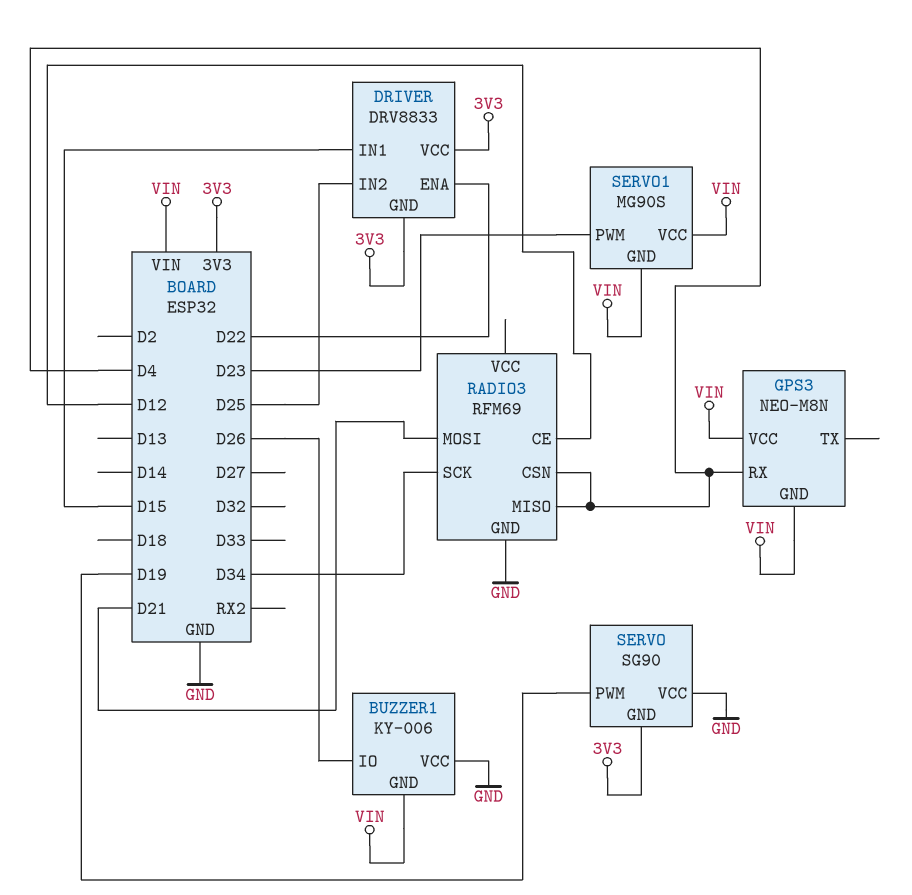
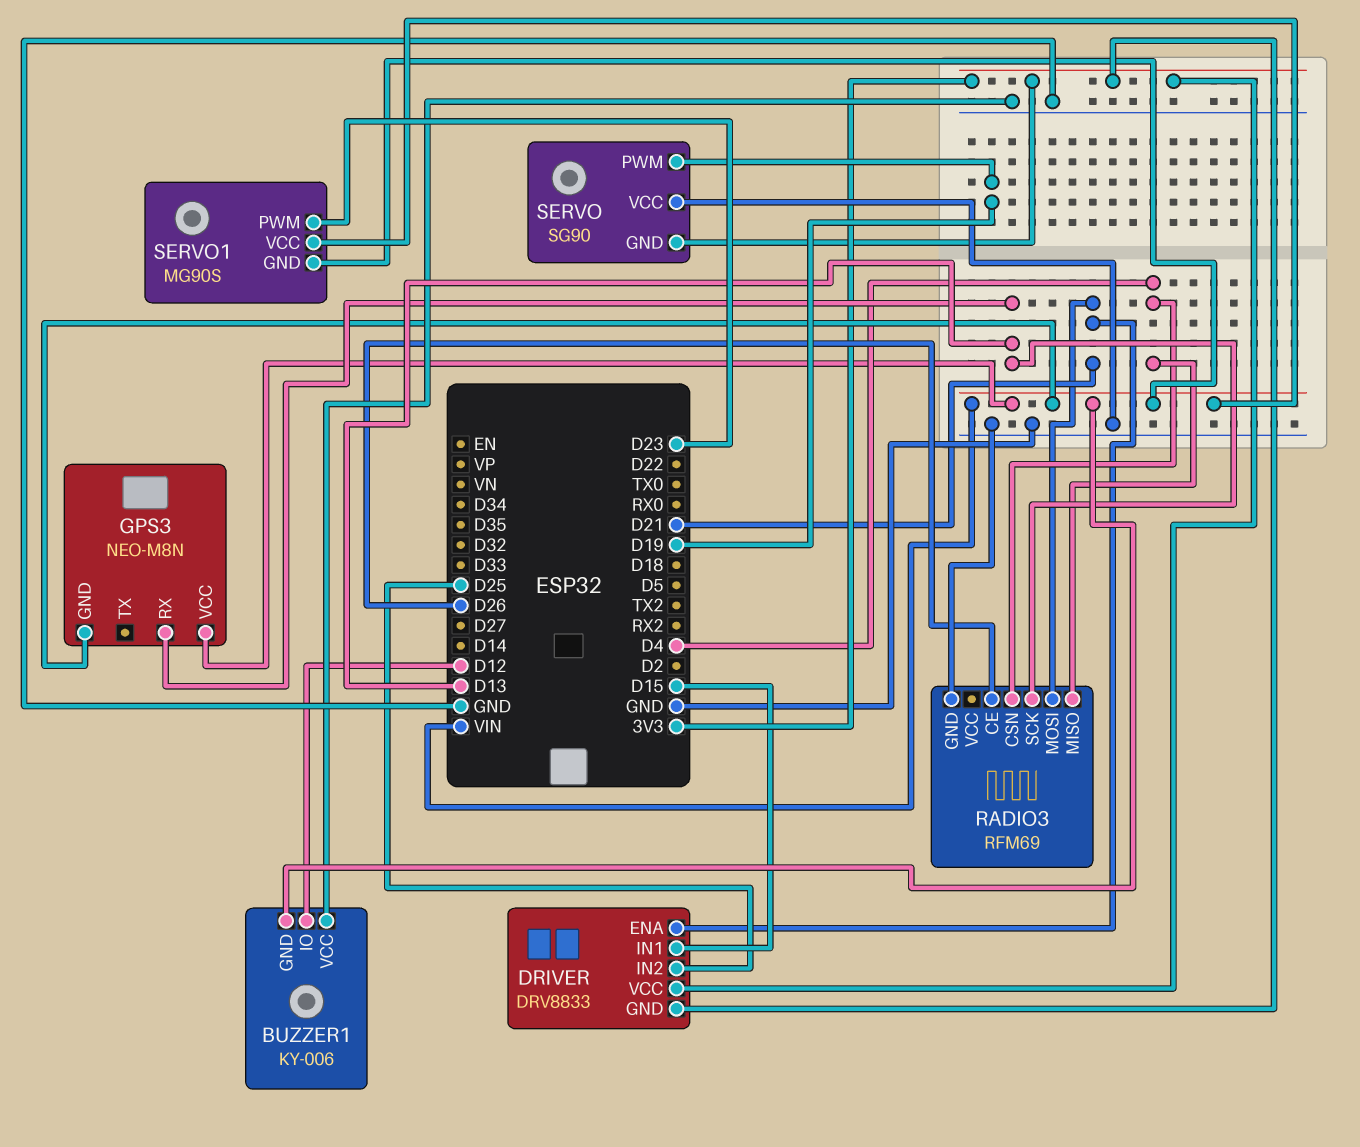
BUZZER1 pin IO: D26 -> D12
DRIVER pin ENA: D22 -> D21
GPS3 pin RX: D4 -> D13
RADIO3 pin CE: D12 -> D26
RADIO3 pin SCK: D34 -> D13

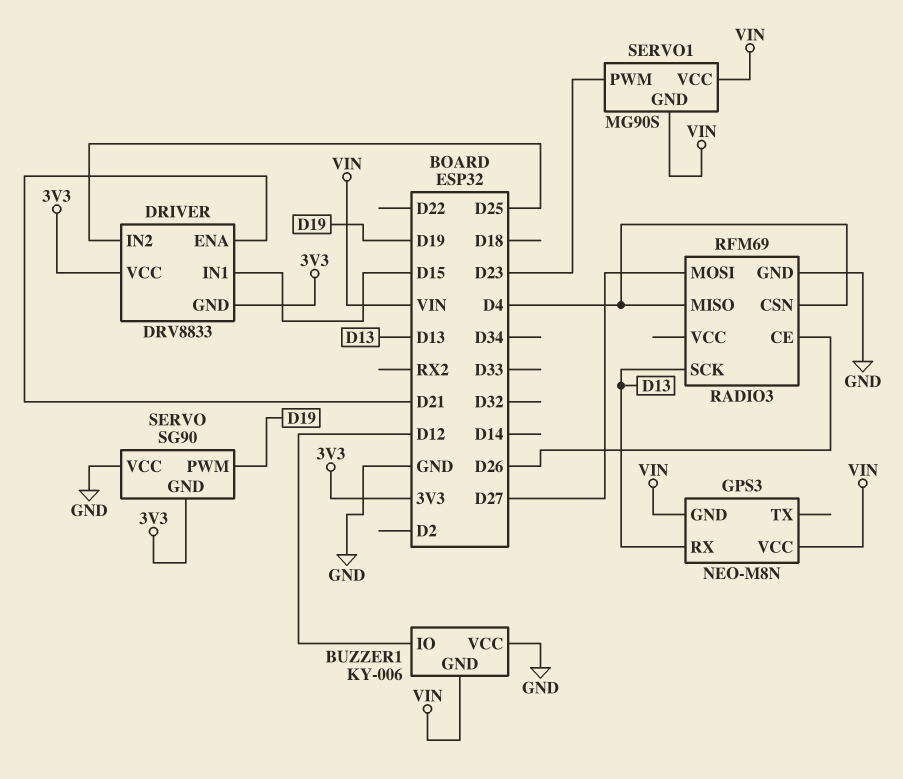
RADIO3 pin MOSI: D21 -> D27

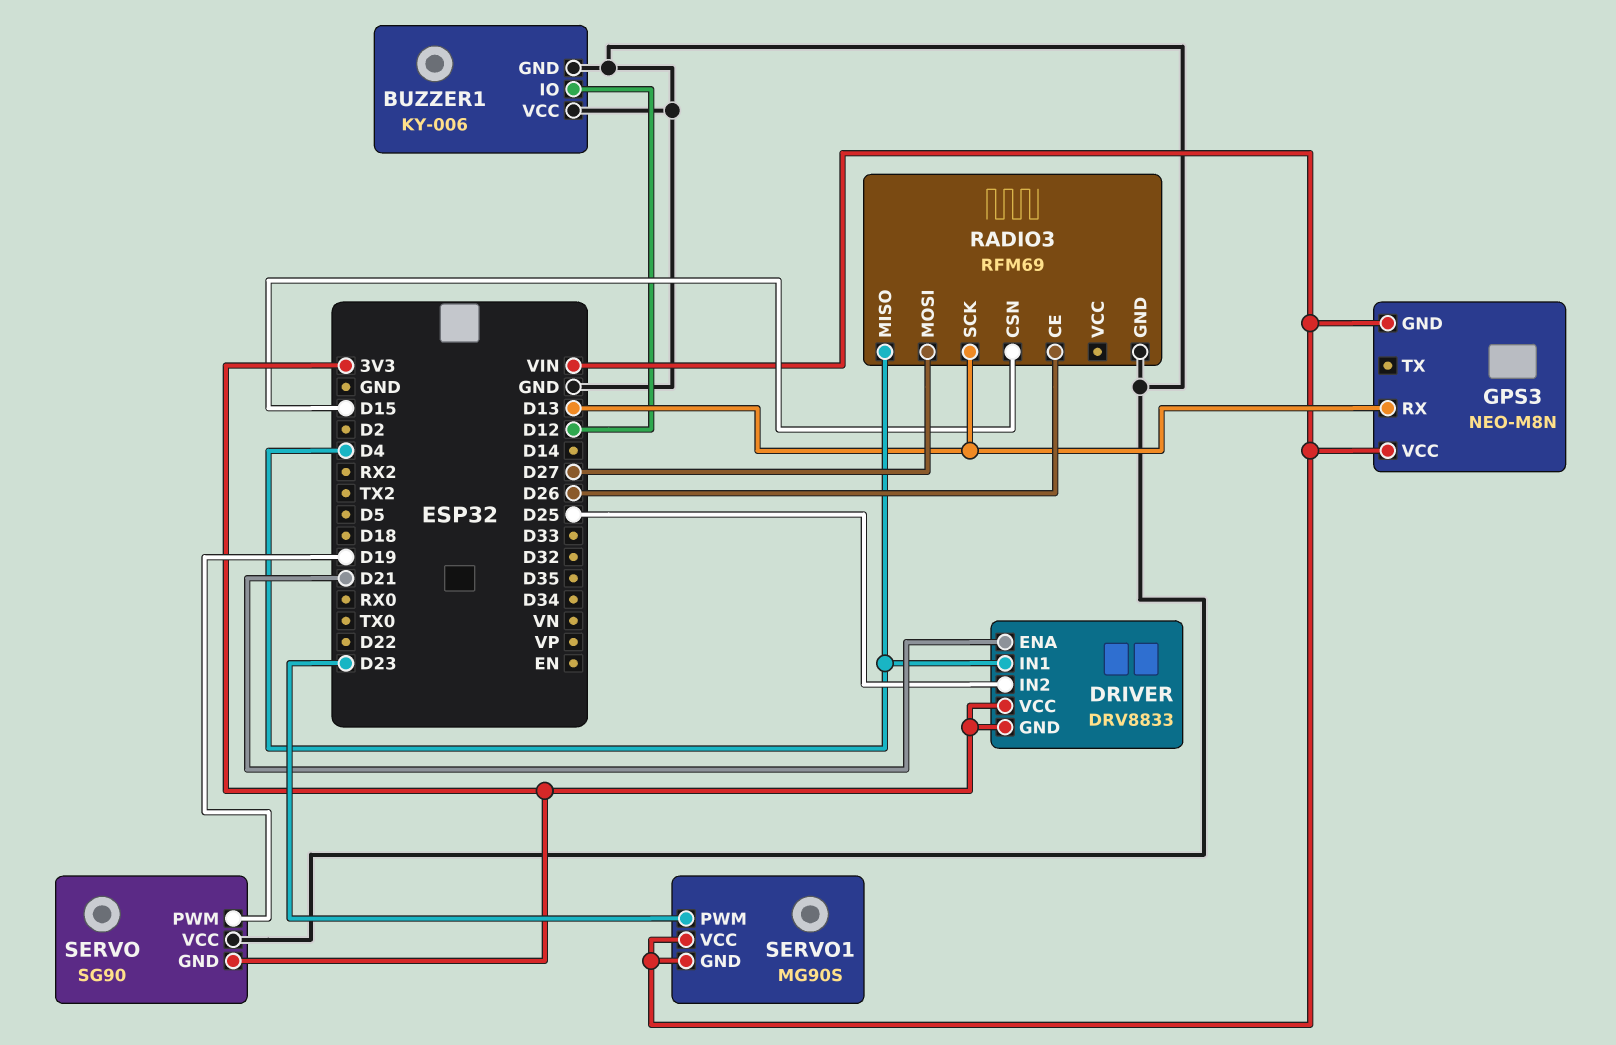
BUZZER1 pin GND: VIN -> GND
DRIVER pin IN1: D15 -> D4
RADIO3 pin CSN: D4 -> D15

